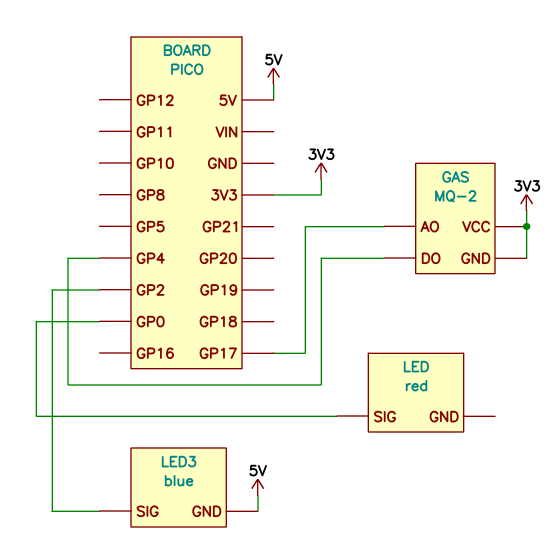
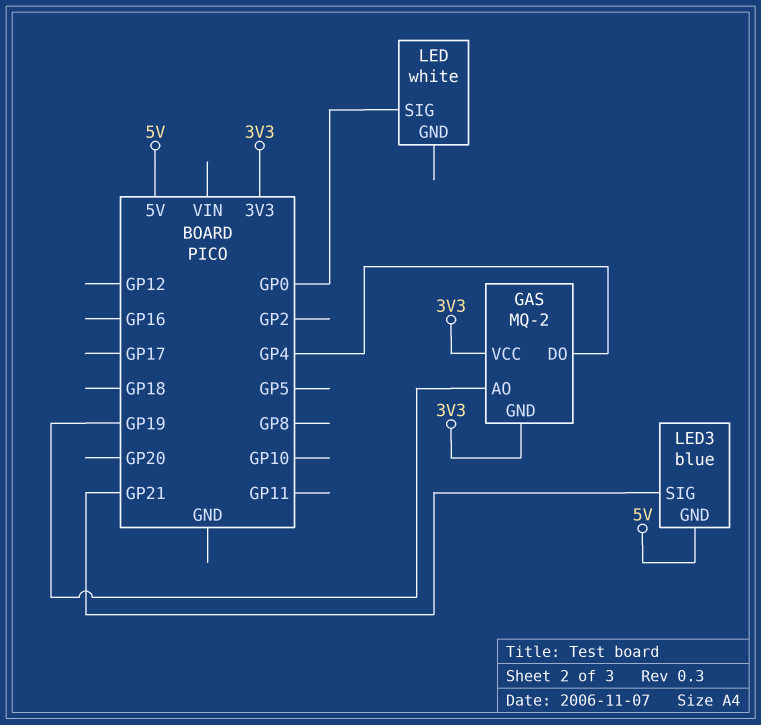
GAS pin AO: GP17 -> GP19
LED: red -> white
LED3 pin SIG: GP2 -> GP21

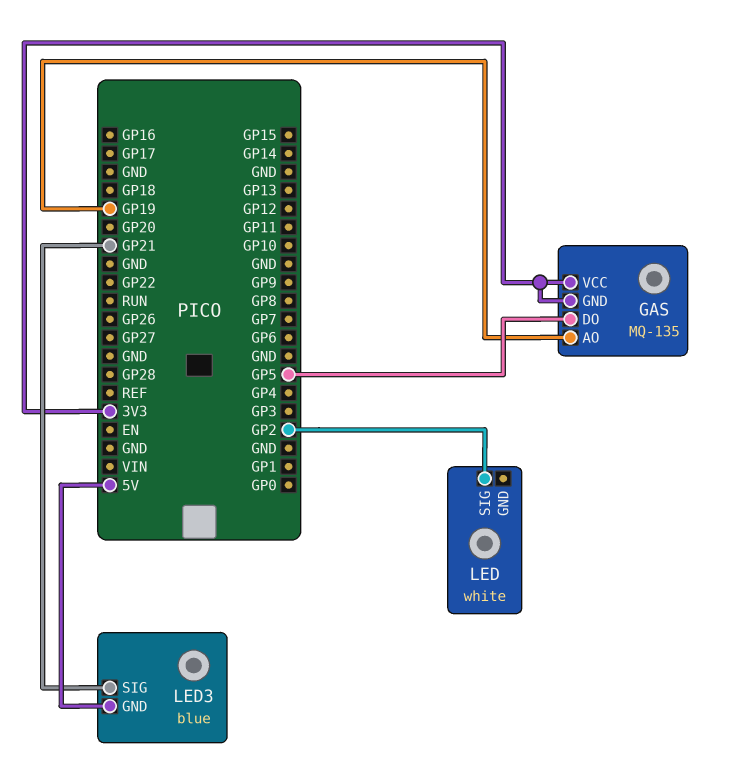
GAS: MQ-2 -> MQ-135
GAS pin DO: GP4 -> GP5
LED pin SIG: GP0 -> GP2

